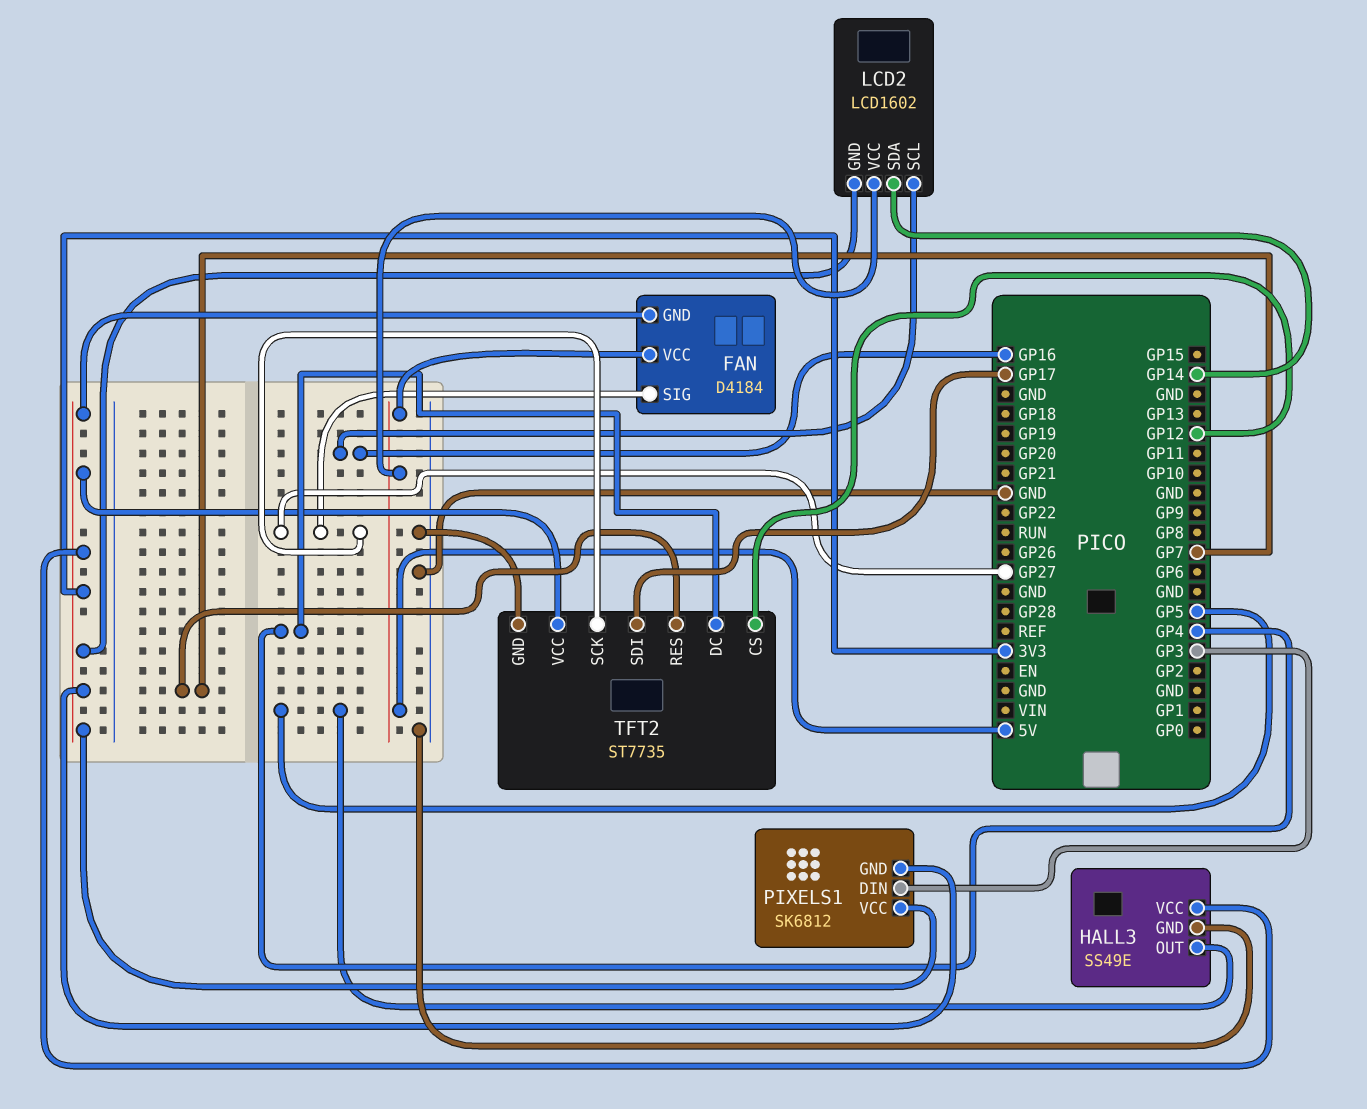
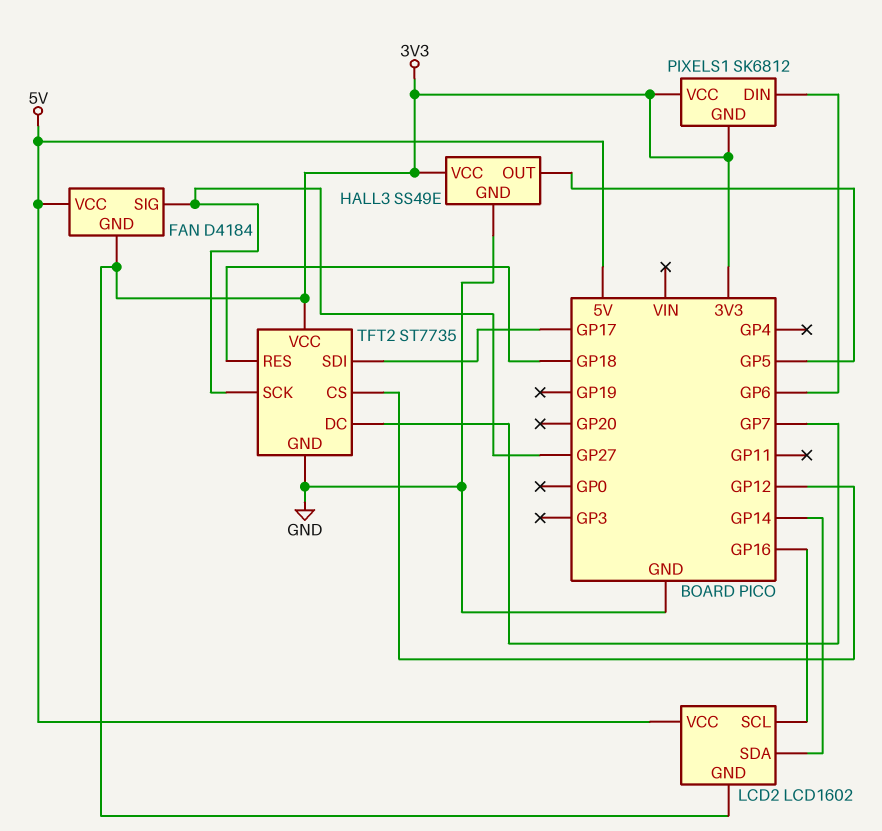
PIXELS1 pin DIN: GP3 -> GP6
TFT2 pin DC: GP4 -> GP7
TFT2 pin RES: GP7 -> GP18

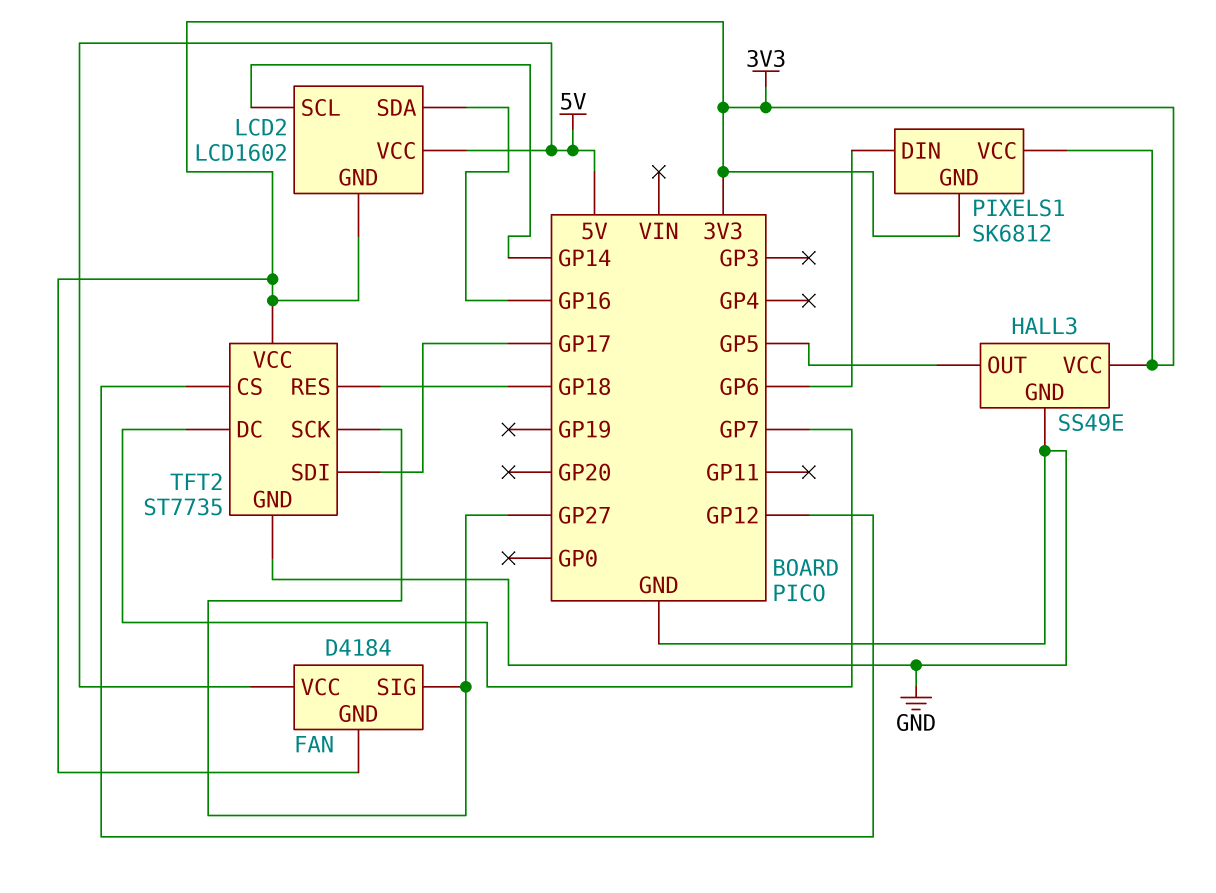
LCD2 pin SCL: GP16 -> GP14
LCD2 pin SDA: GP14 -> GP16

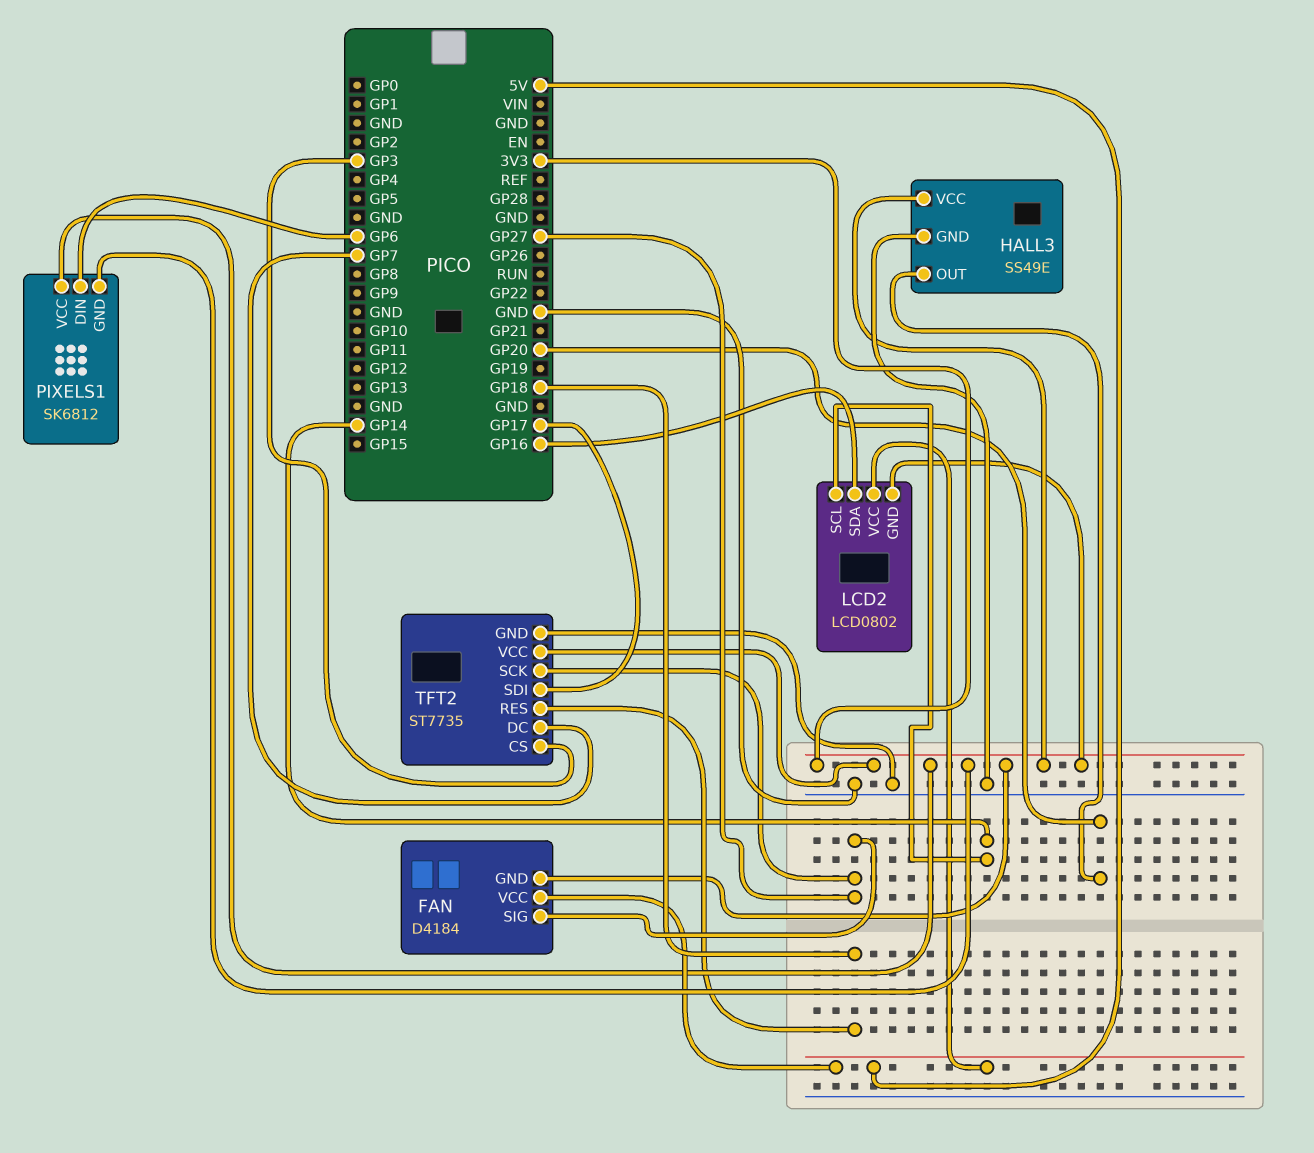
HALL3 pin OUT: GP5 -> GP20
LCD2: LCD1602 -> LCD0802
TFT2 pin CS: GP12 -> GP3

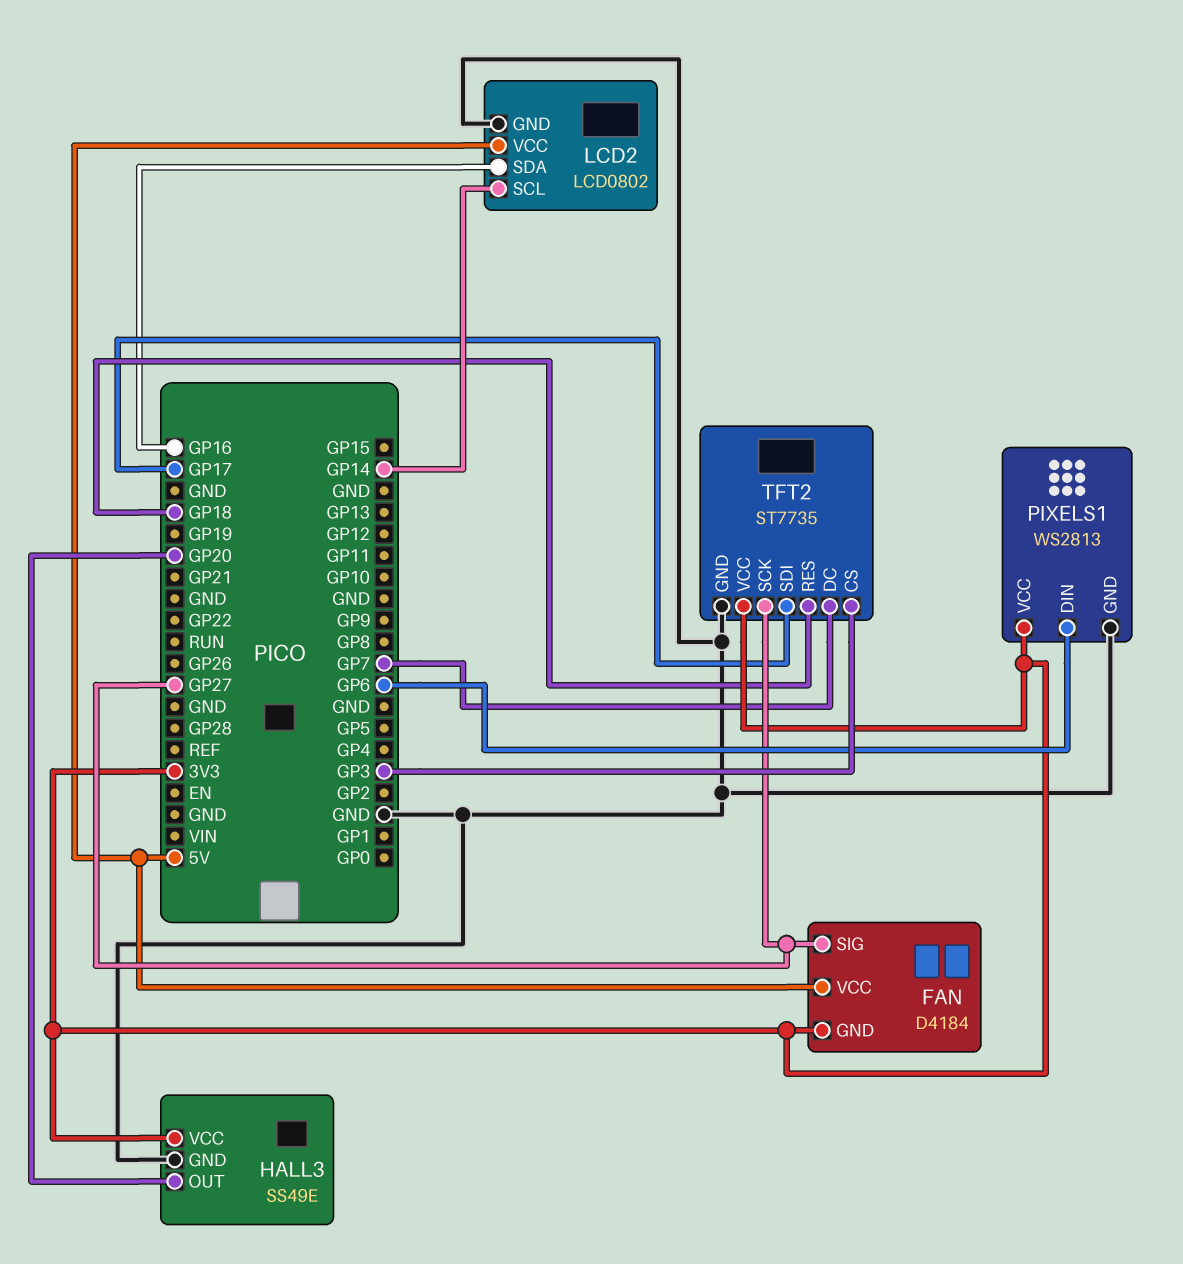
LCD2 pin GND: 3V3 -> GND
PIXELS1: SK6812 -> WS2813
PIXELS1 pin GND: 3V3 -> GND

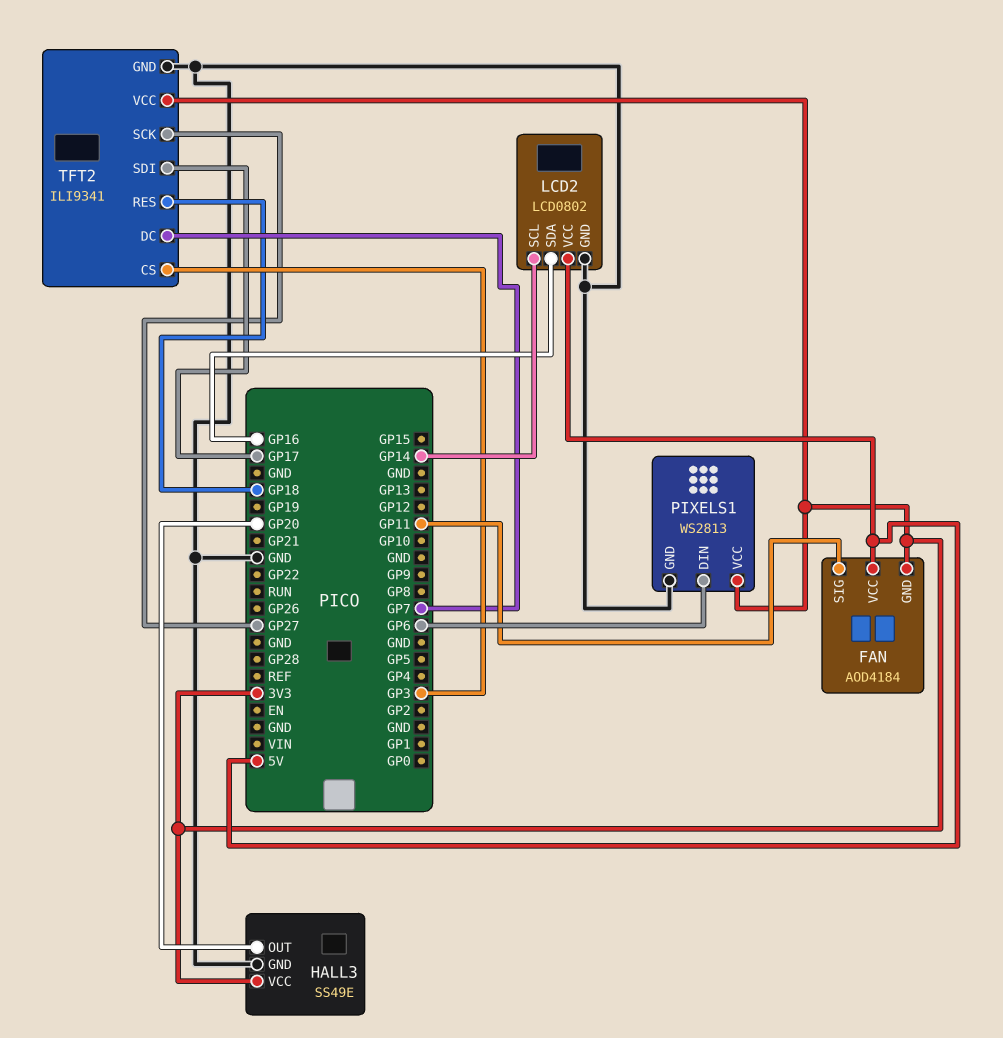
FAN: D4184 -> AOD4184
FAN pin SIG: GP27 -> GP11
TFT2: ST7735 -> ILI9341

